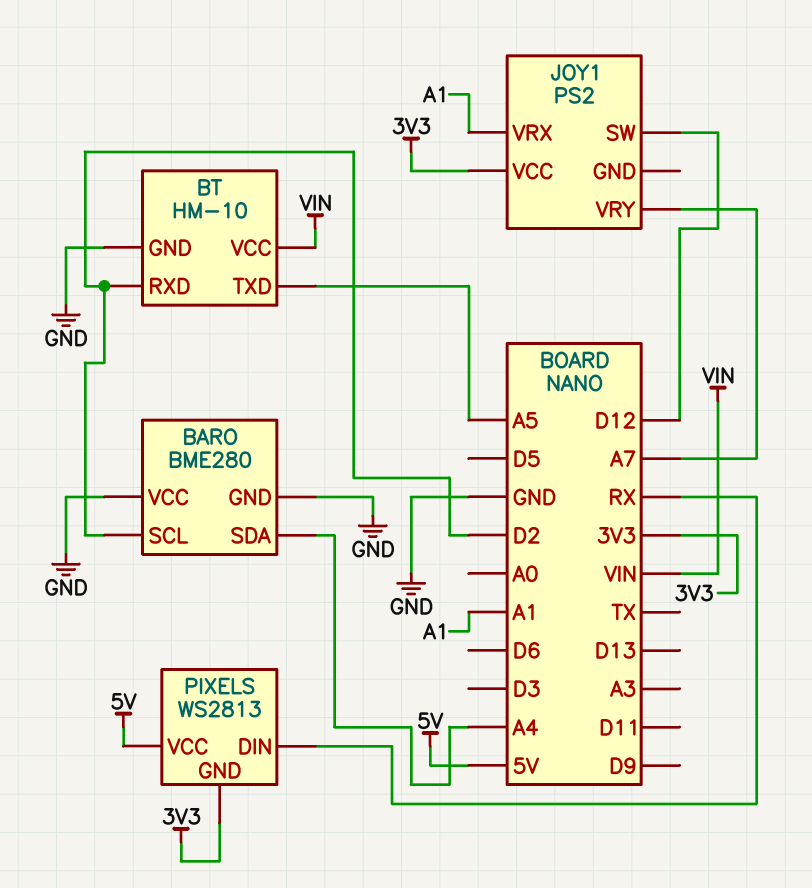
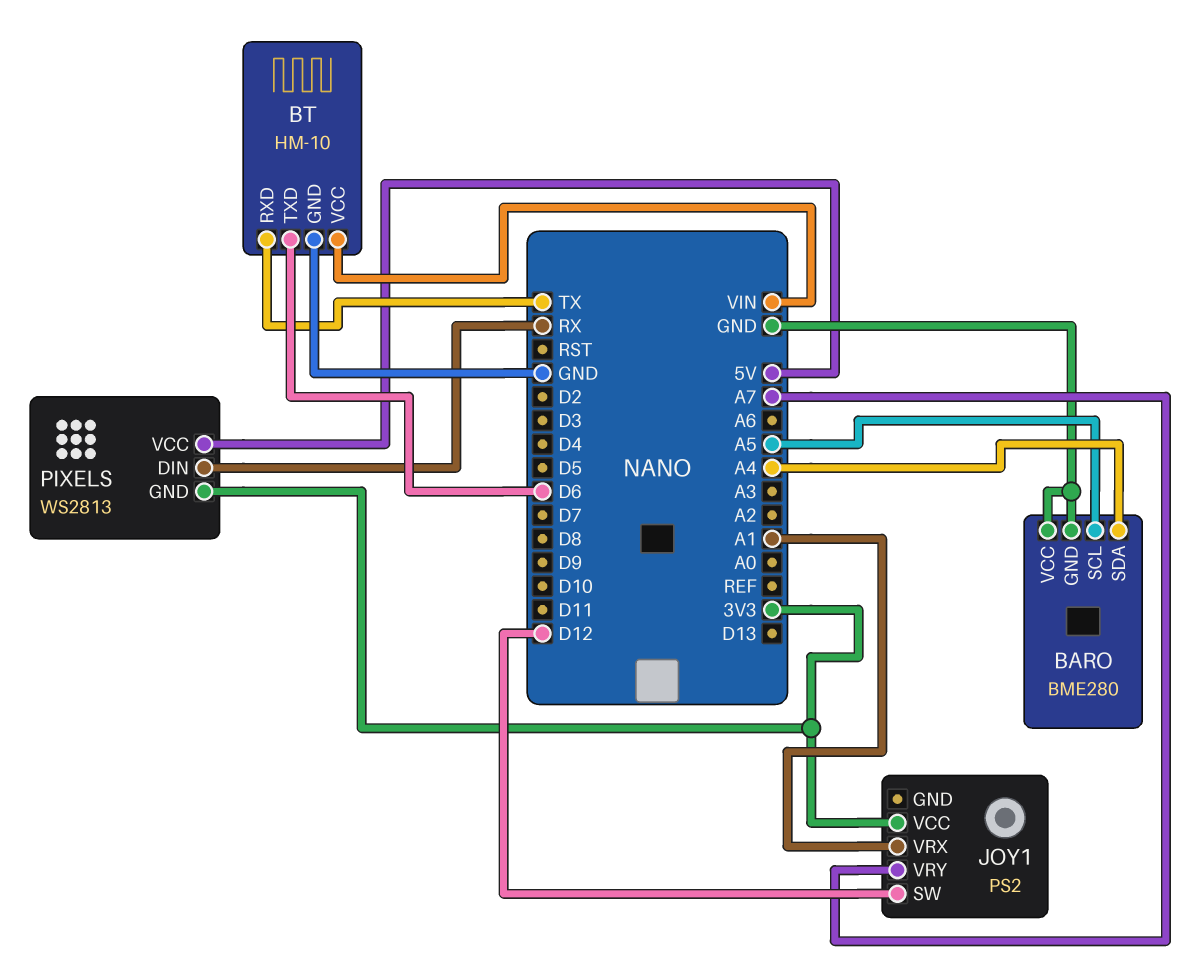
BARO pin SCL: D2 -> A5
BT pin RXD: D2 -> TX
BT pin TXD: A5 -> D6

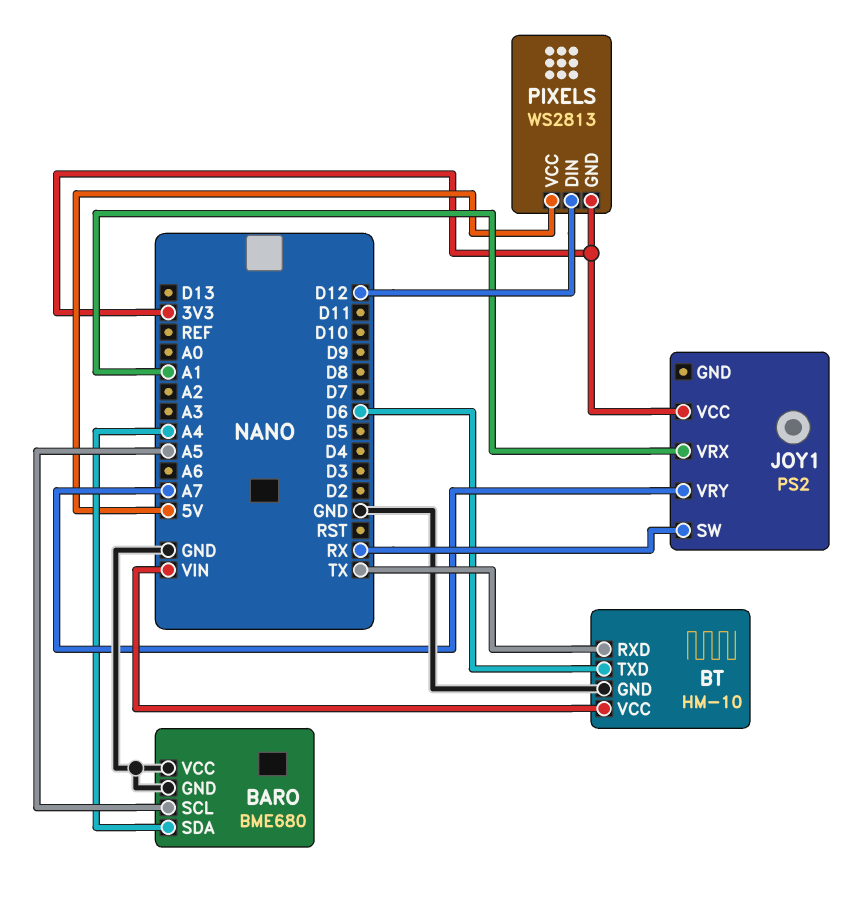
BARO: BME280 -> BME680
JOY1 pin SW: D12 -> RX
PIXELS pin DIN: RX -> D12

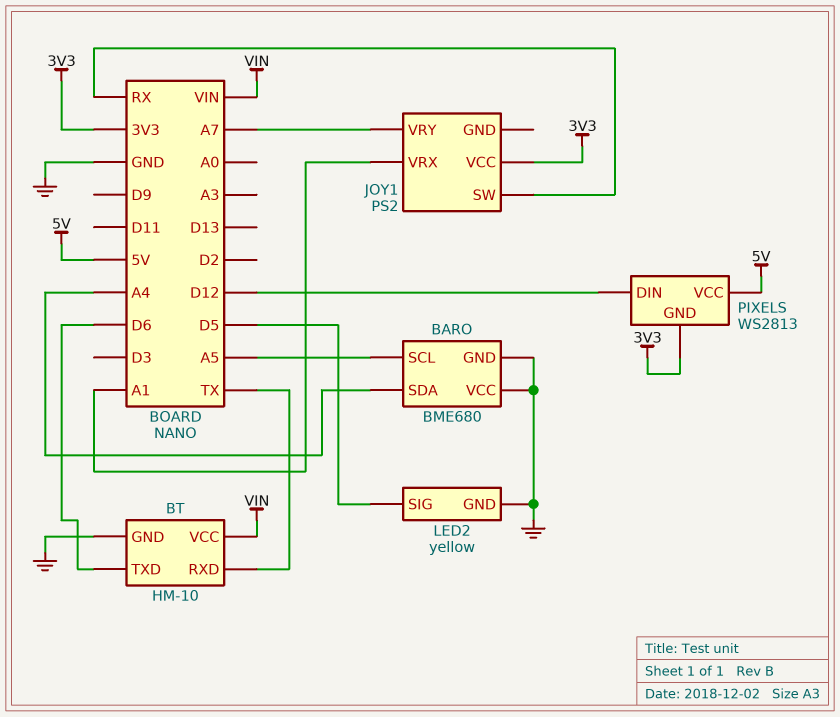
LED2: none -> yellow
LED2 pin GND: none -> GND
LED2 pin SIG: none -> D5

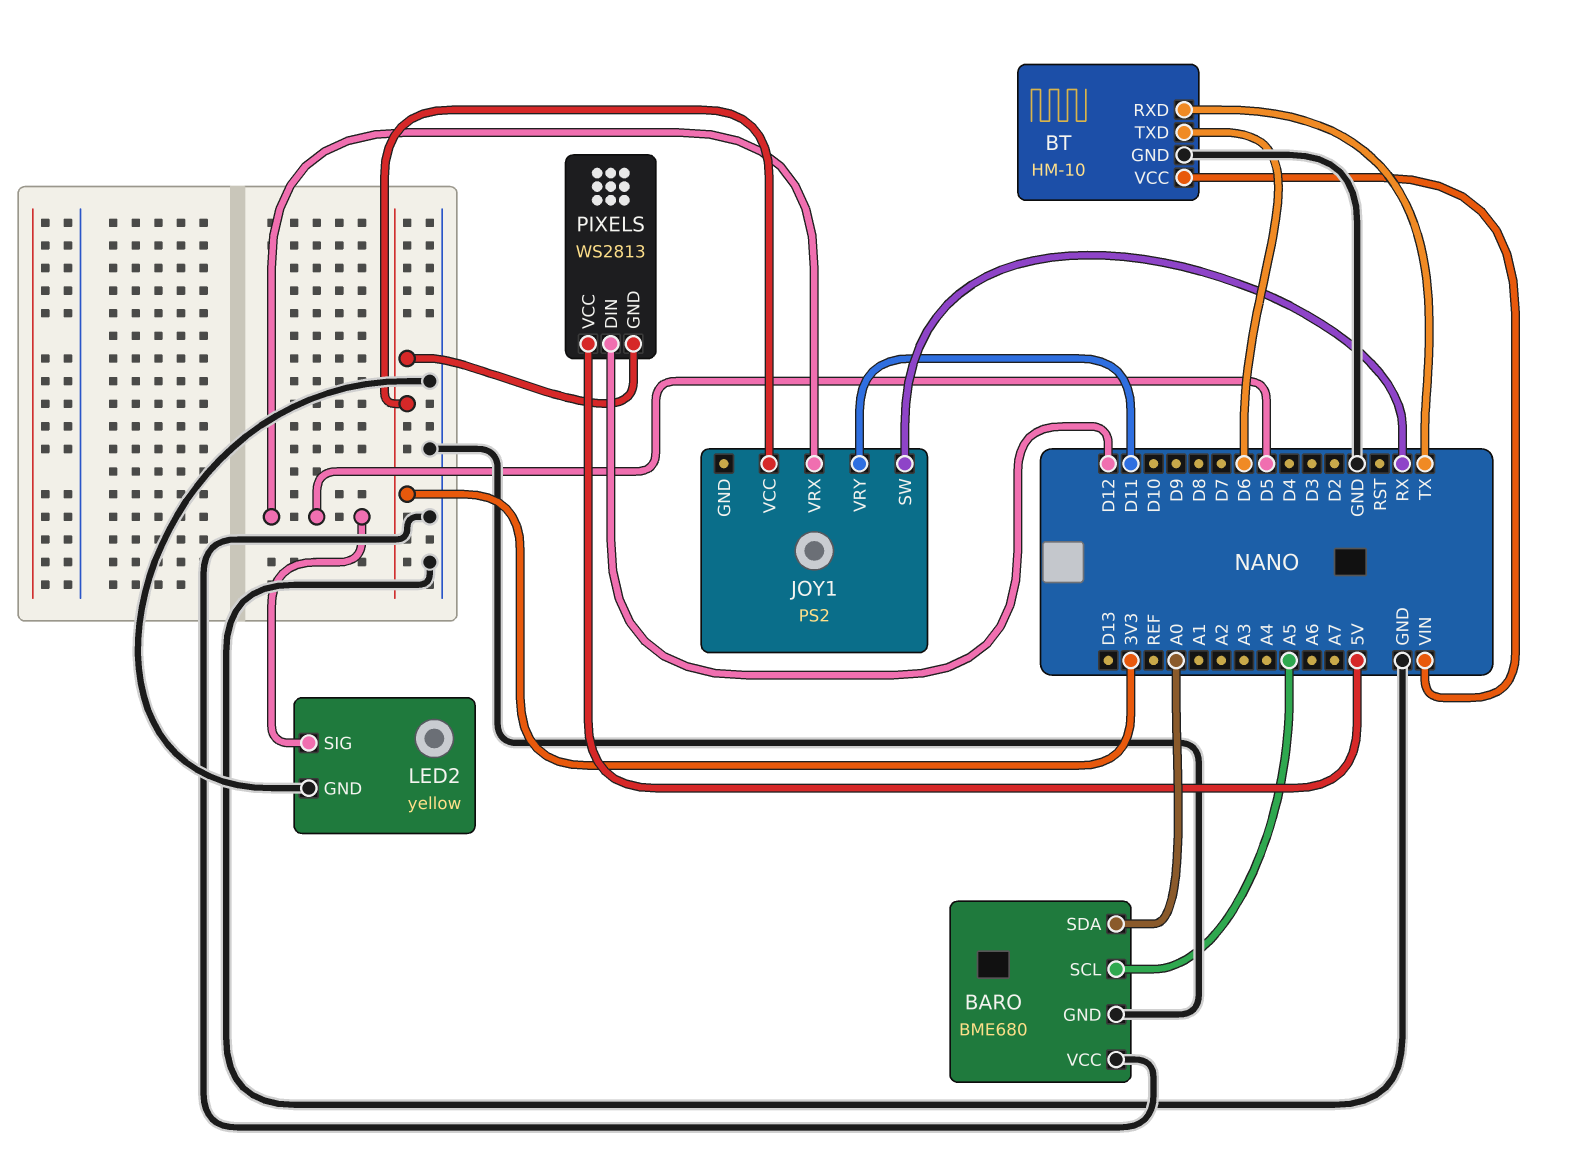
BARO pin SDA: A4 -> A0
JOY1 pin VRX: A1 -> D5
JOY1 pin VRY: A7 -> D11

